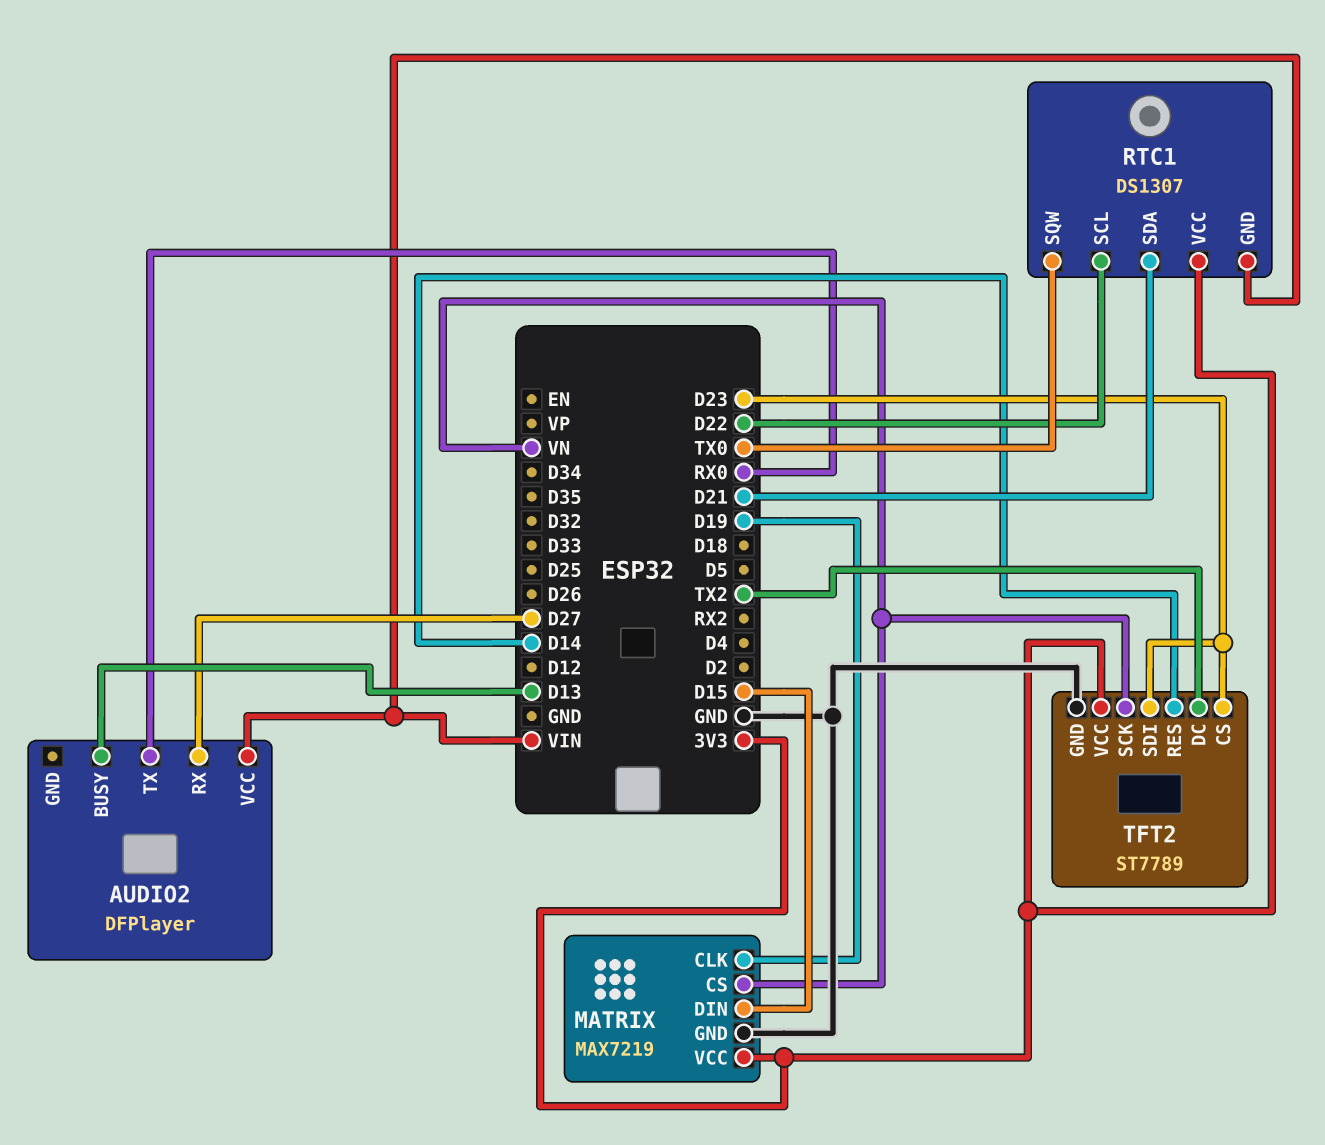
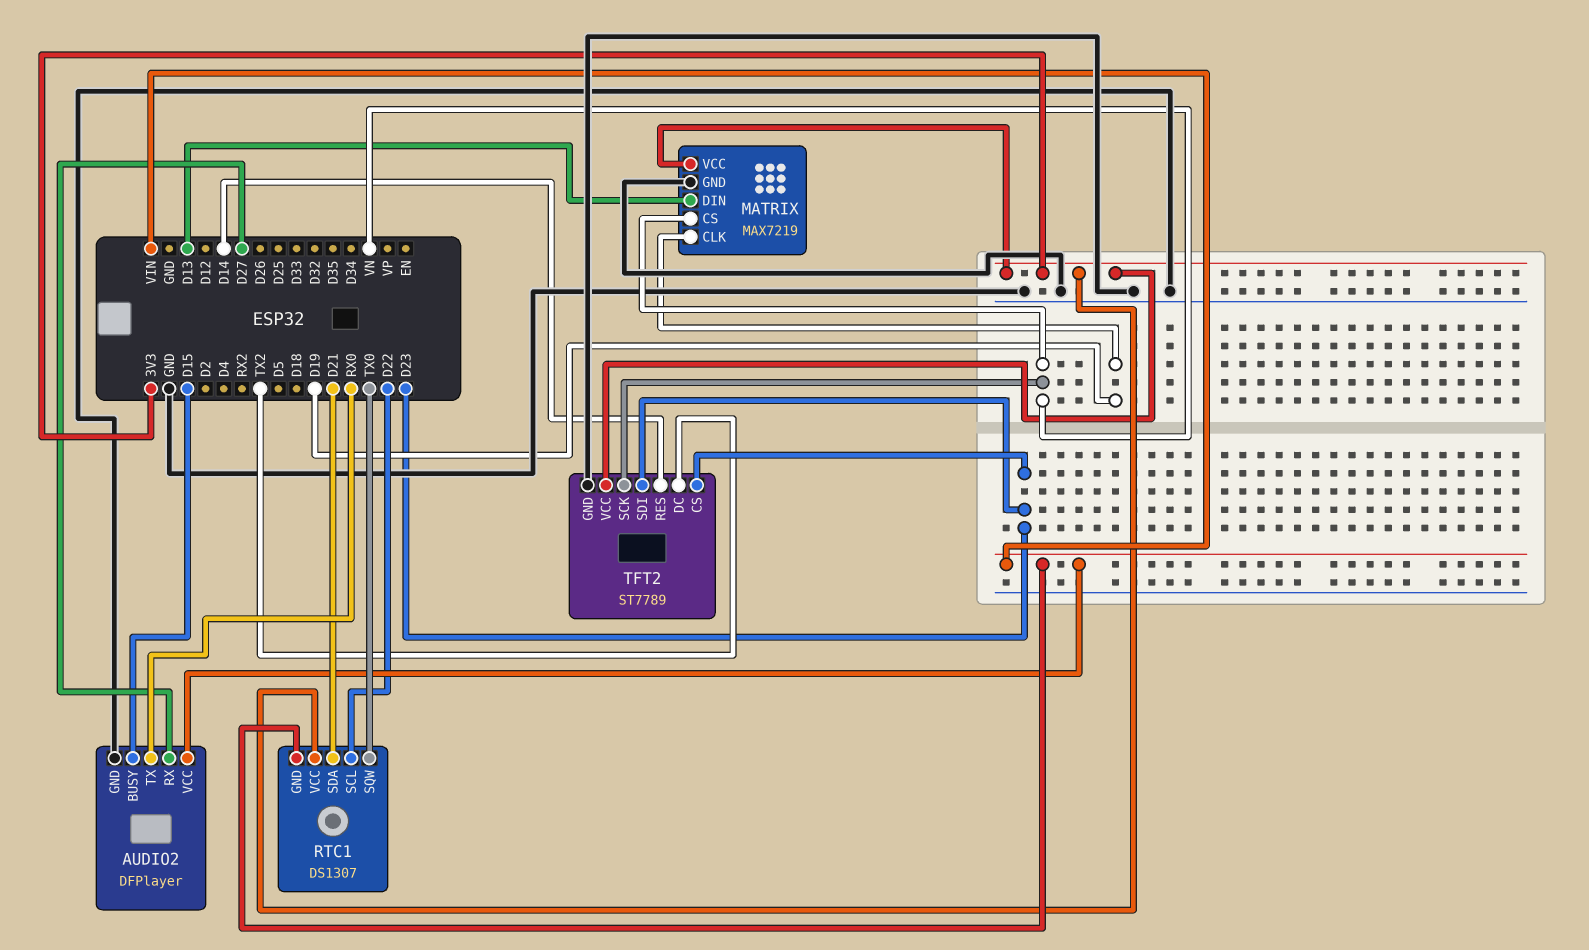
AUDIO2 pin BUSY: D13 -> D15
AUDIO2 pin GND: none -> GND
MATRIX pin DIN: D15 -> D13

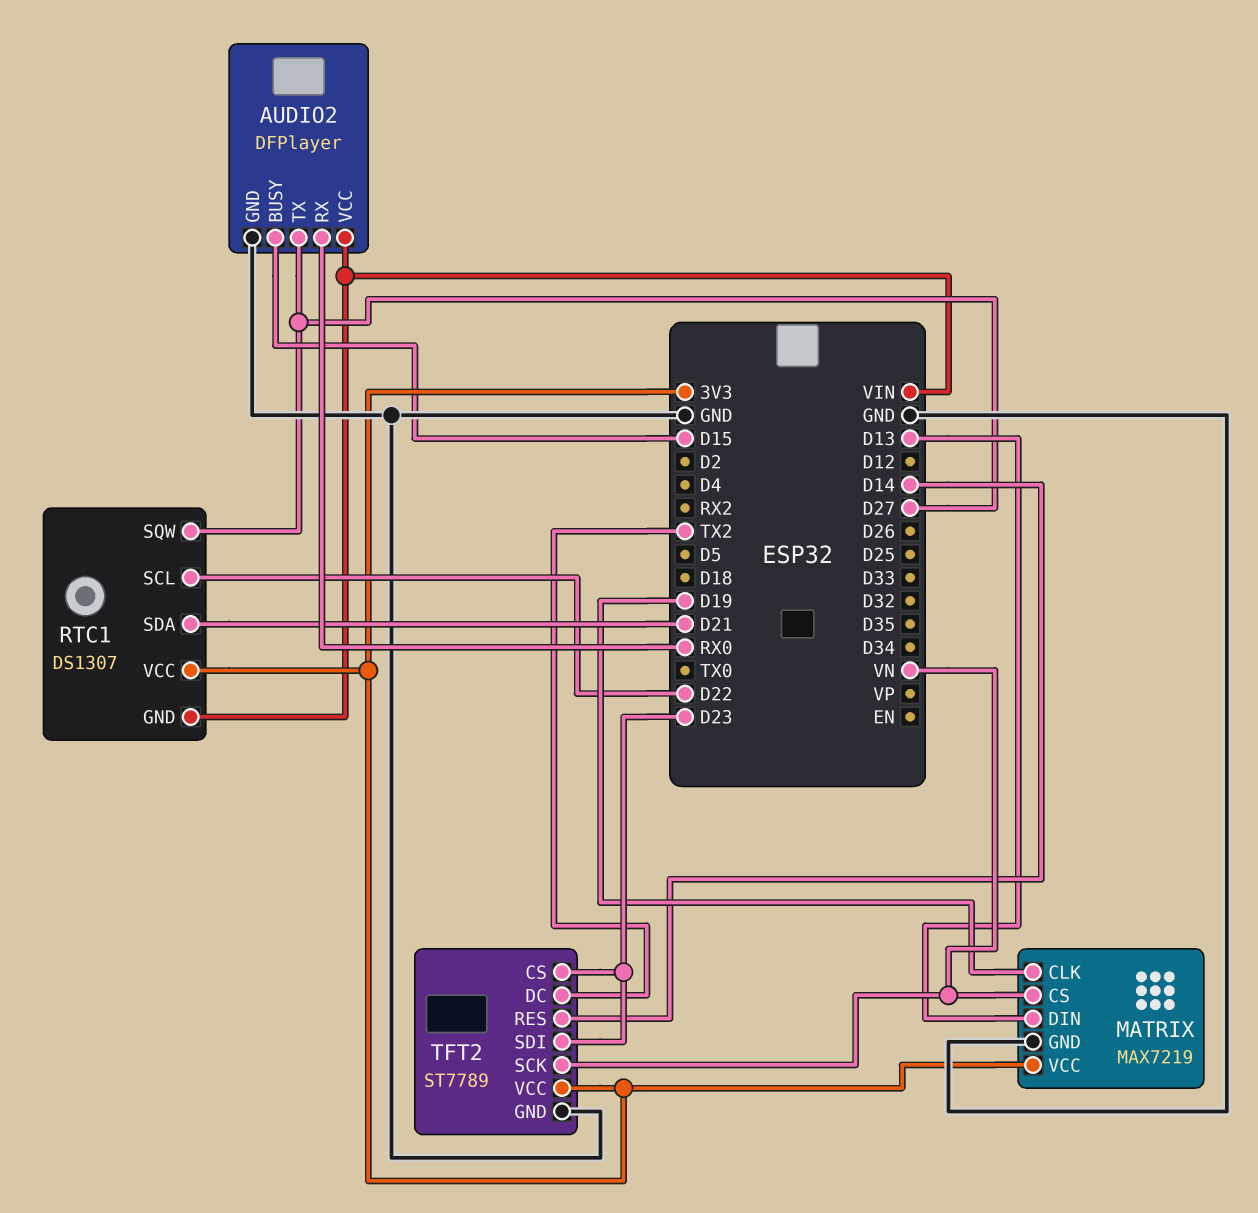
AUDIO2 pin RX: D27 -> RX0
AUDIO2 pin TX: RX0 -> D27
RTC1 pin SQW: TX0 -> D27

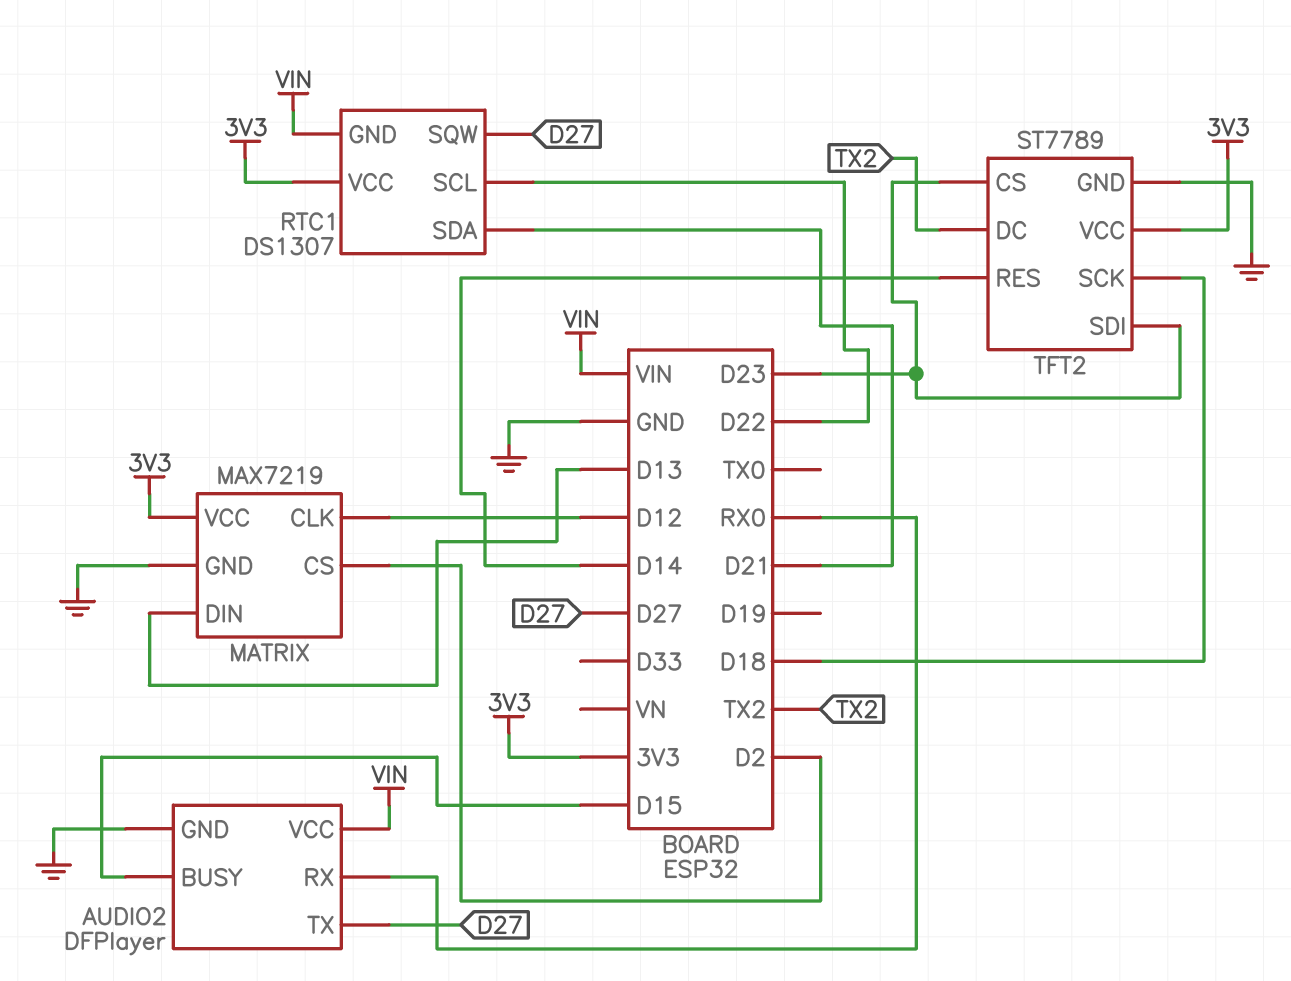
MATRIX pin CLK: D19 -> D12
MATRIX pin CS: VN -> D2
TFT2 pin SCK: VN -> D18

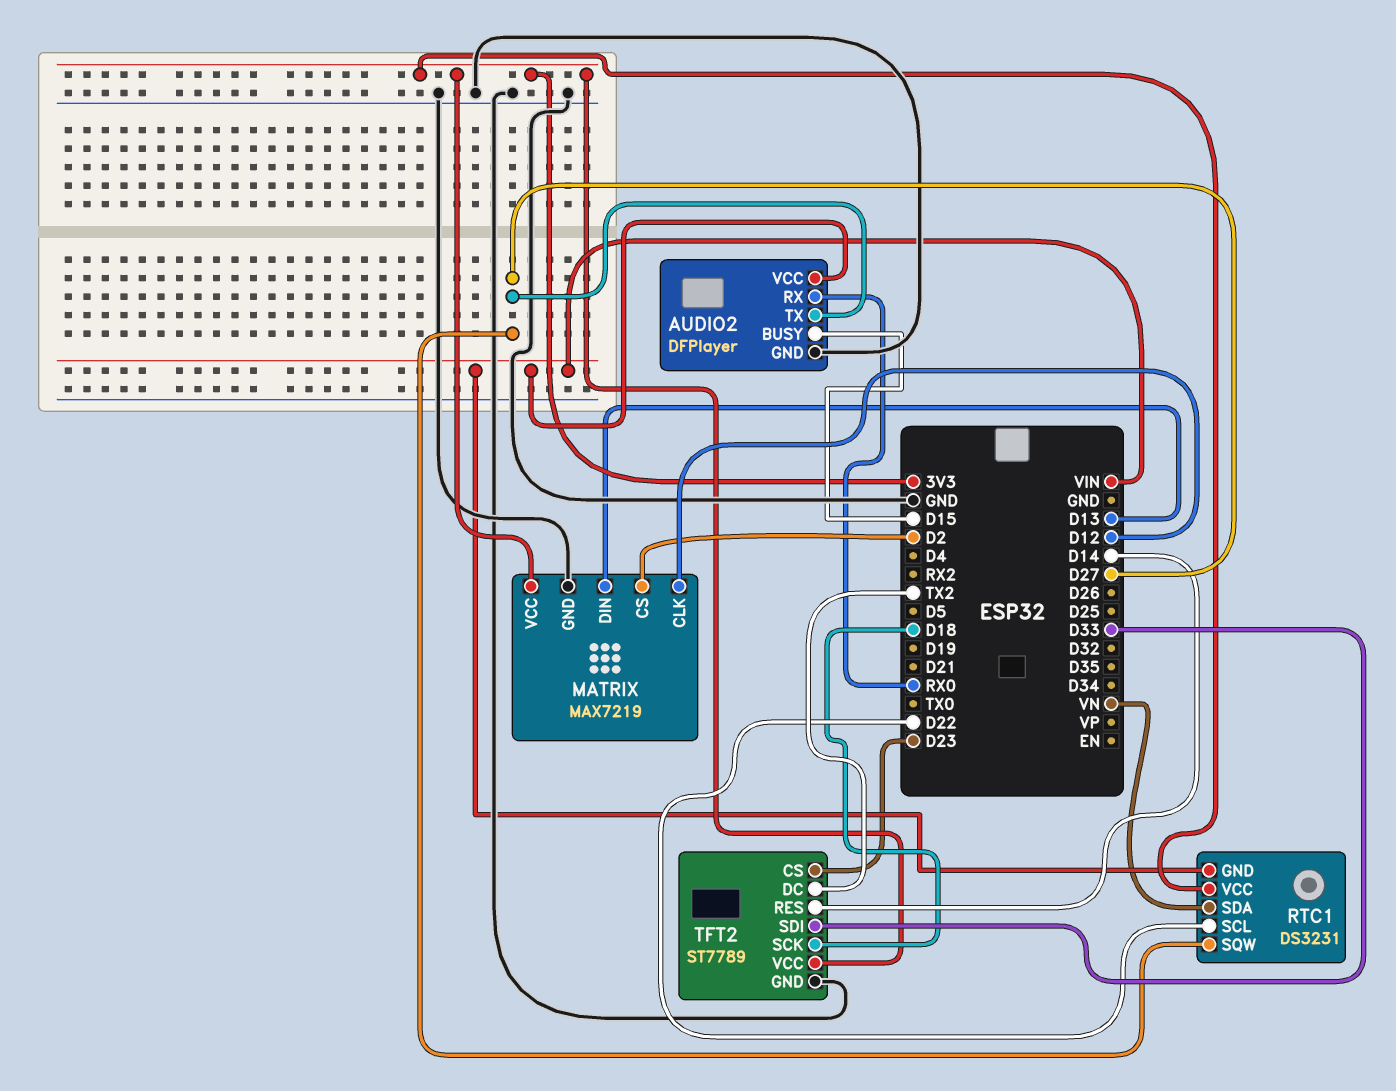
RTC1: DS1307 -> DS3231
RTC1 pin SDA: D21 -> VN
TFT2 pin SDI: D23 -> D33

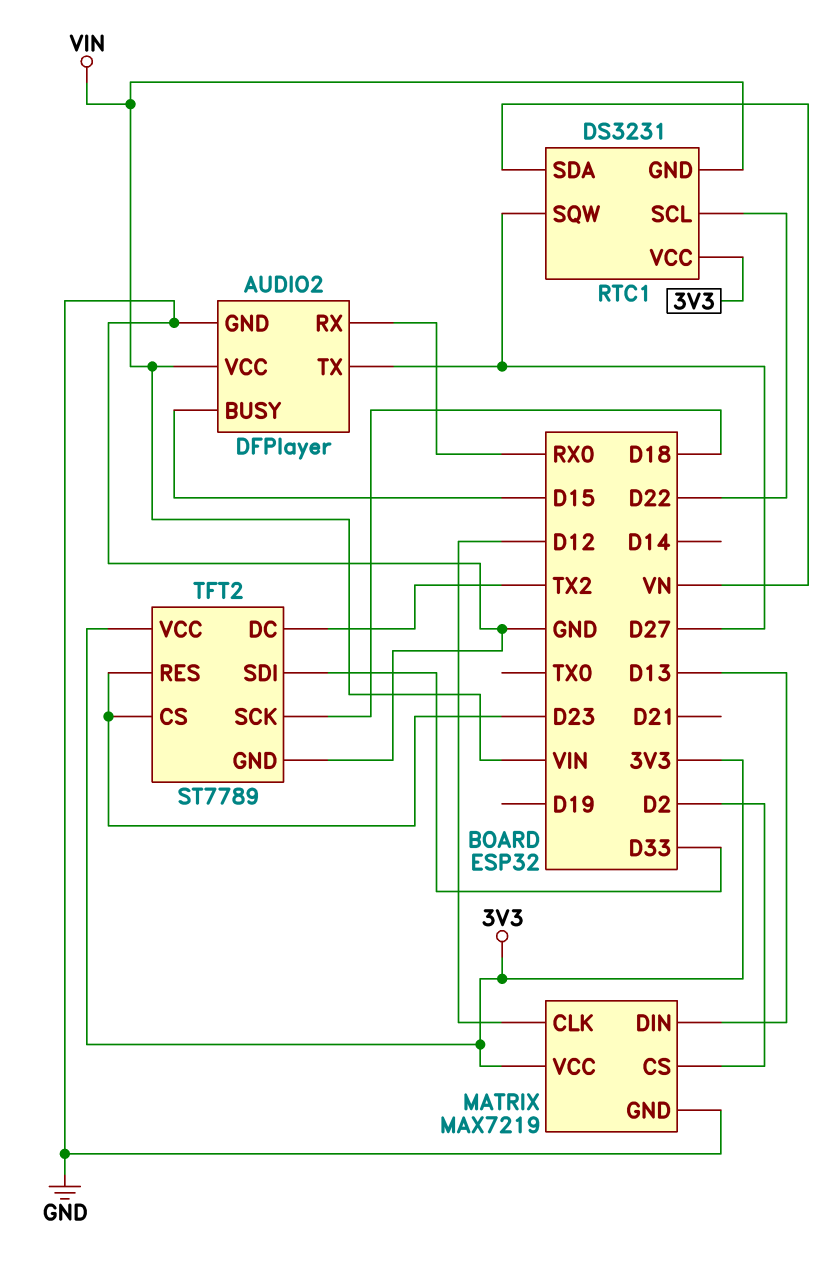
TFT2 pin RES: D14 -> D23

